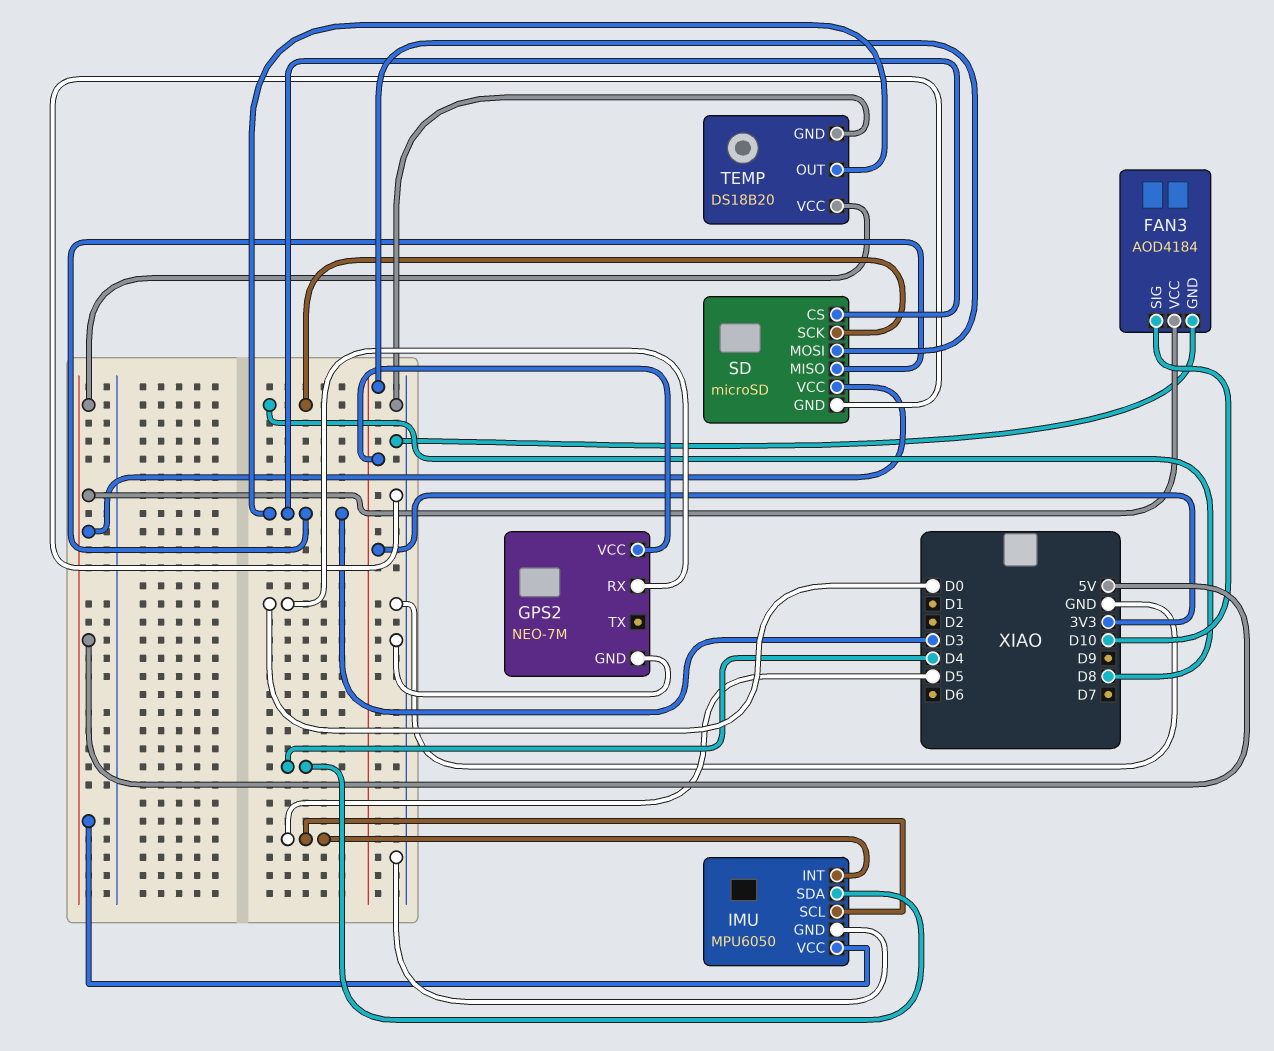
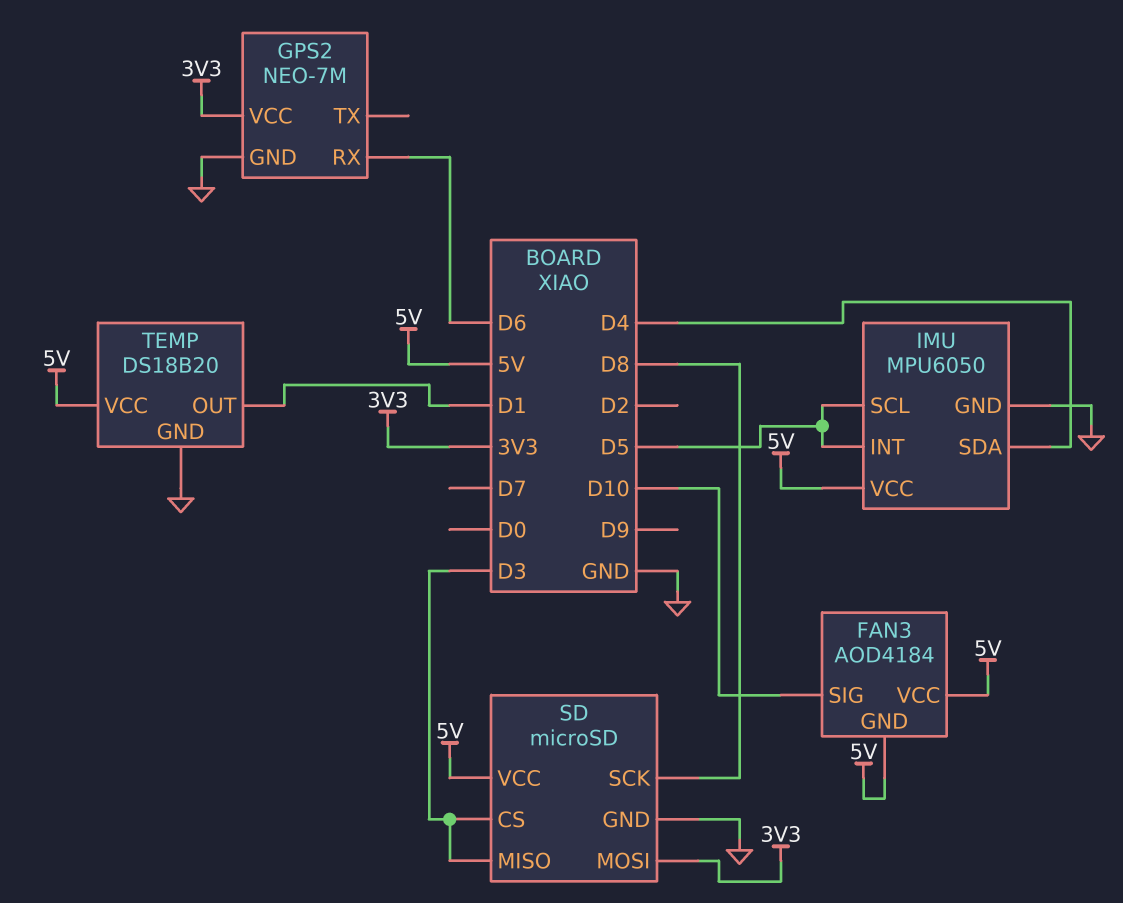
FAN3 pin GND: GND -> 5V
GPS2 pin RX: D0 -> D6
TEMP pin OUT: D3 -> D1

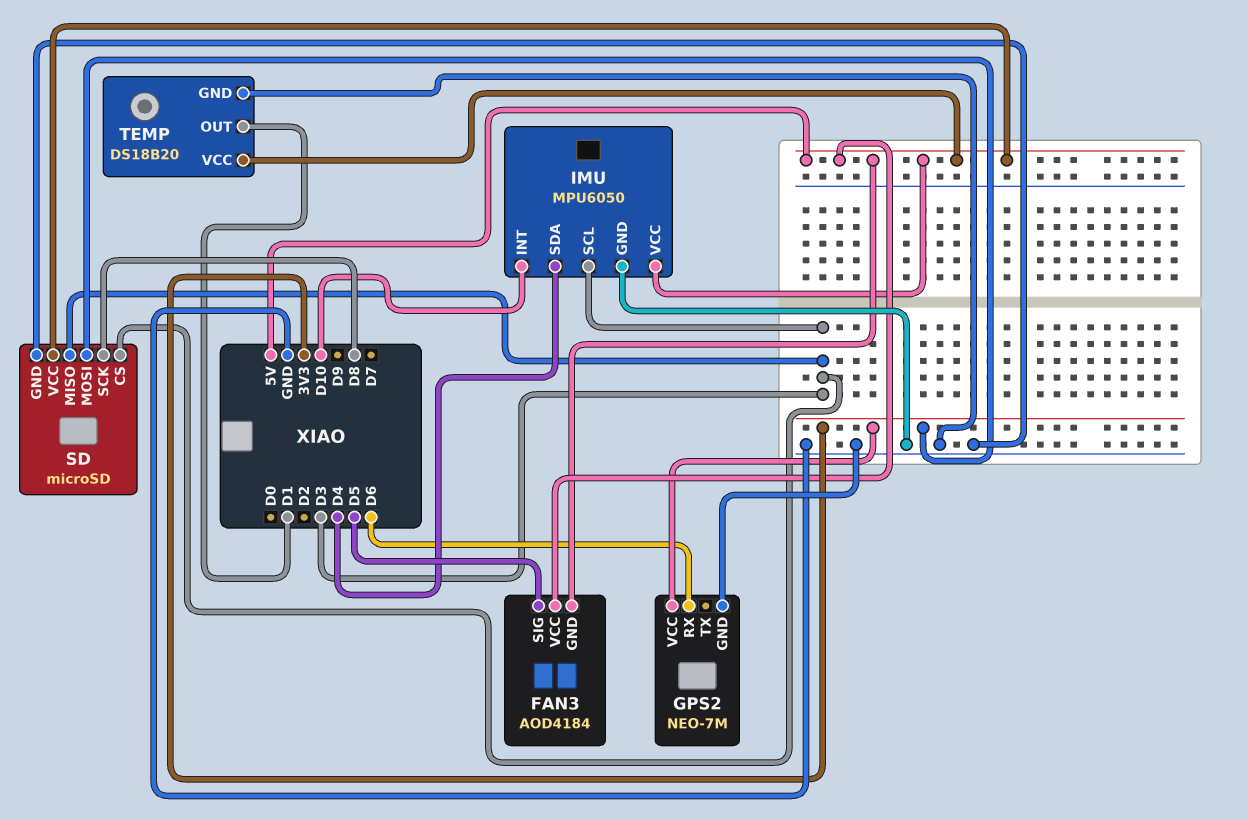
FAN3 pin SIG: D10 -> D5
IMU pin INT: D5 -> D10
IMU pin SCL: D5 -> D3

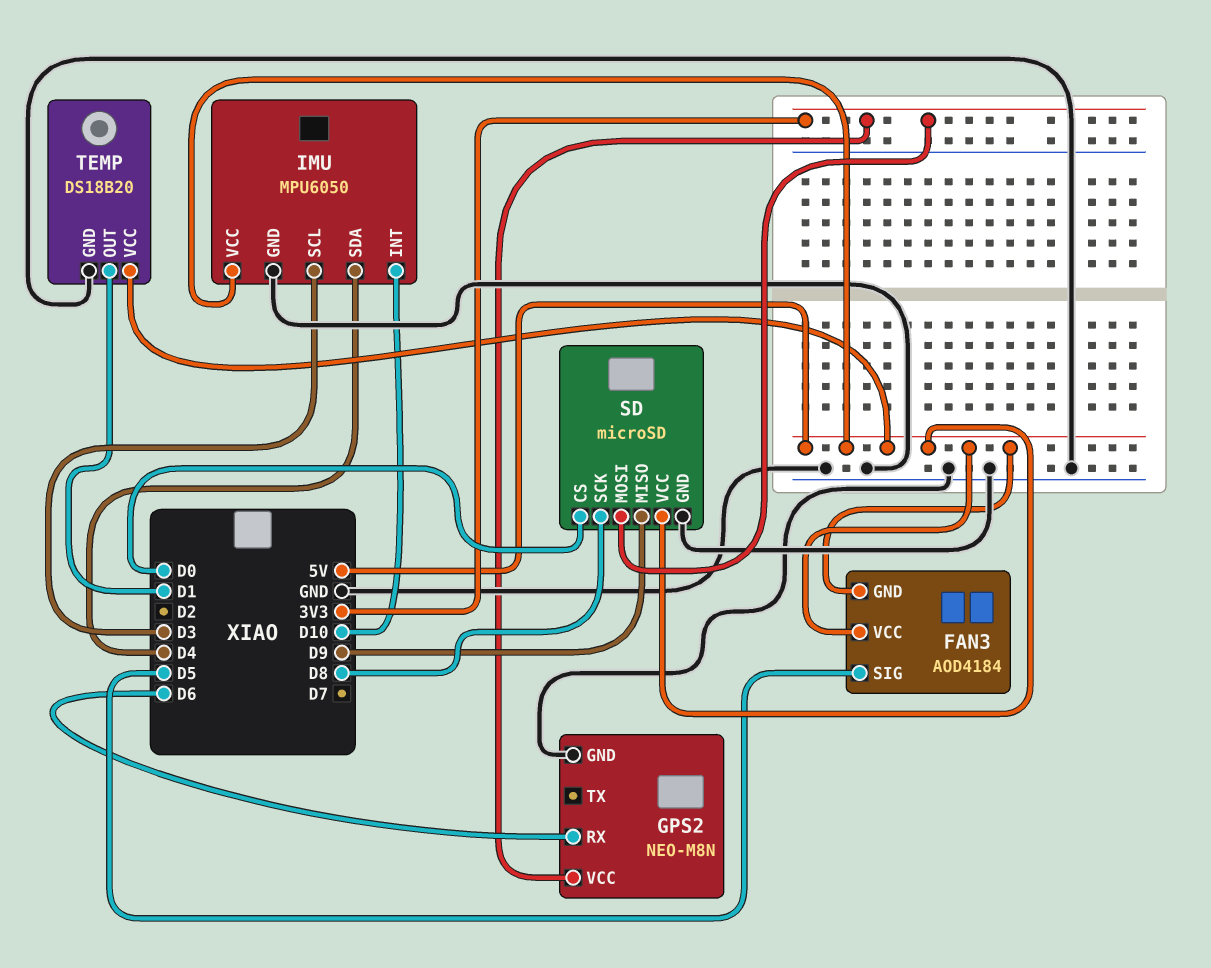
GPS2: NEO-7M -> NEO-M8N
SD pin CS: D3 -> D0
SD pin MISO: D3 -> D9

